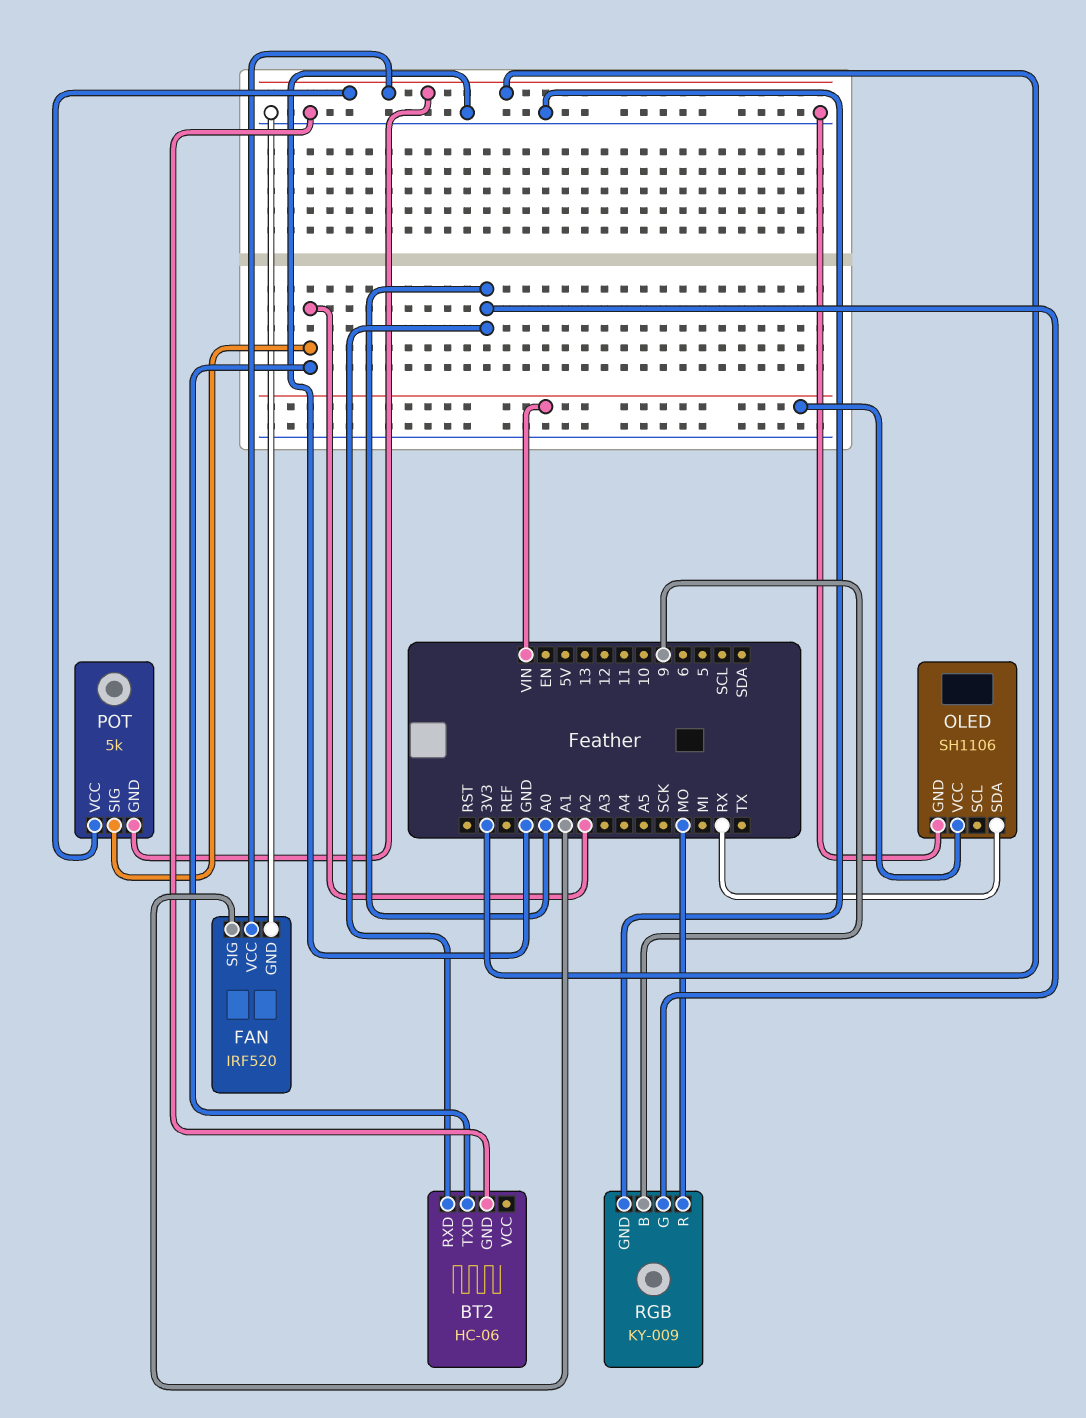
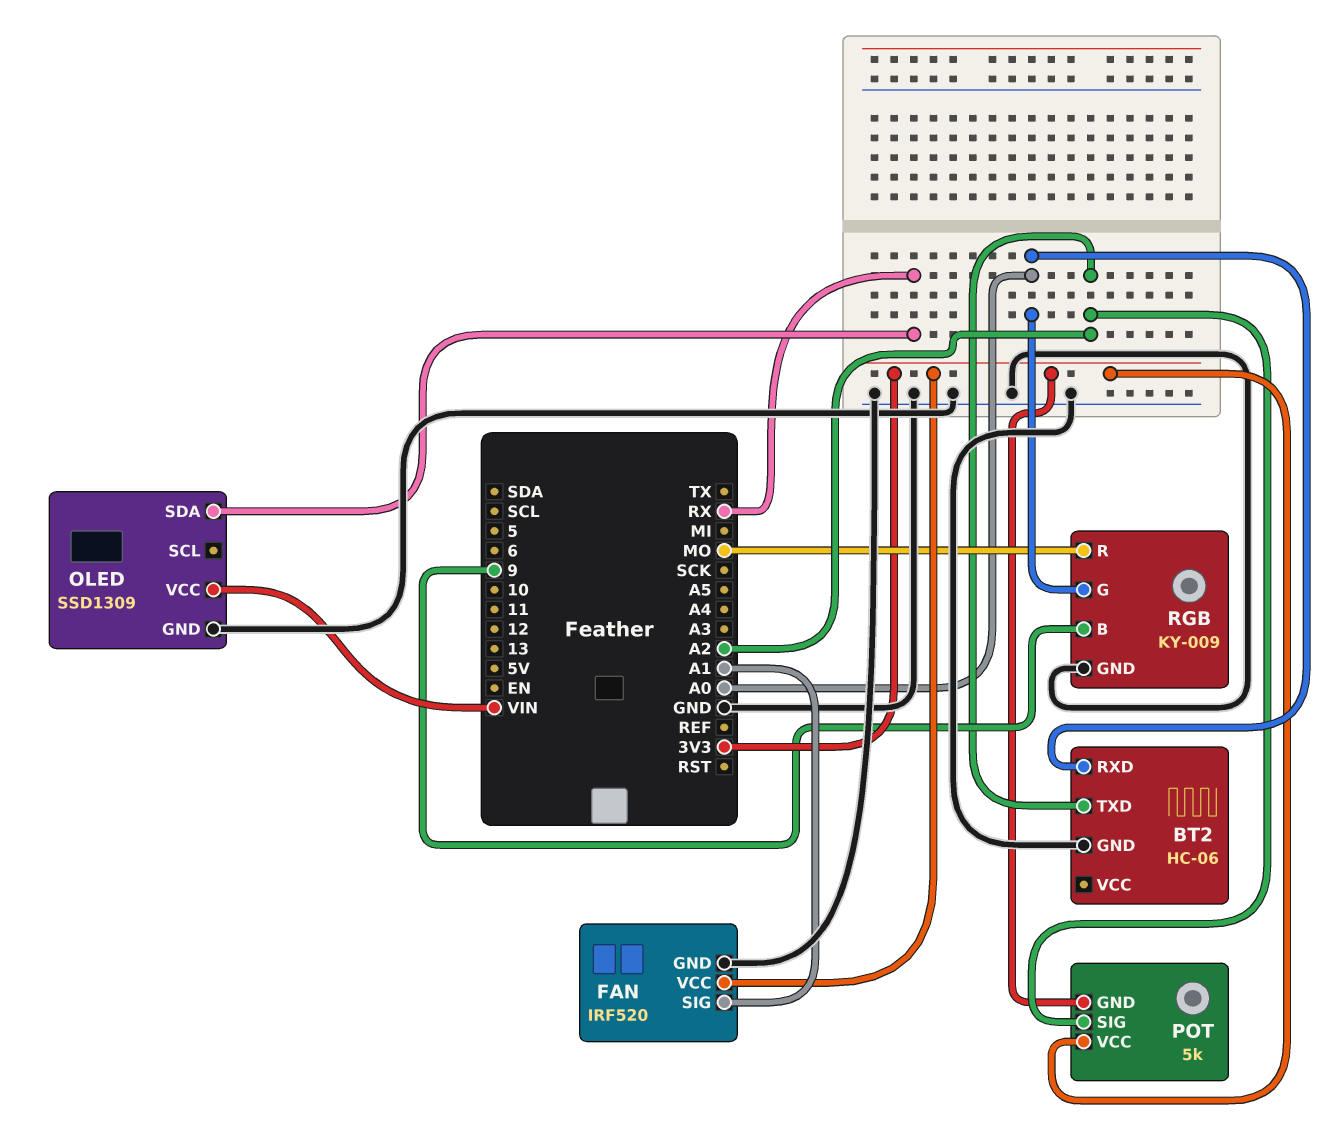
OLED: SH1106 -> SSD1309

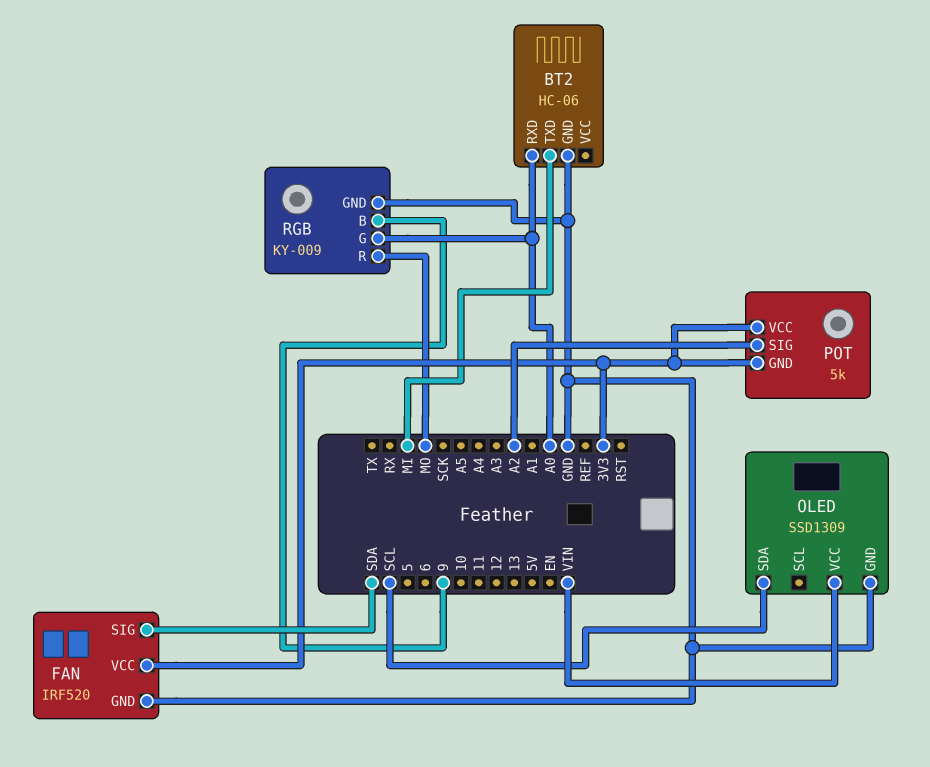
BT2 pin TXD: A2 -> MI
FAN pin SIG: A1 -> SDA
OLED pin SDA: RX -> SCL

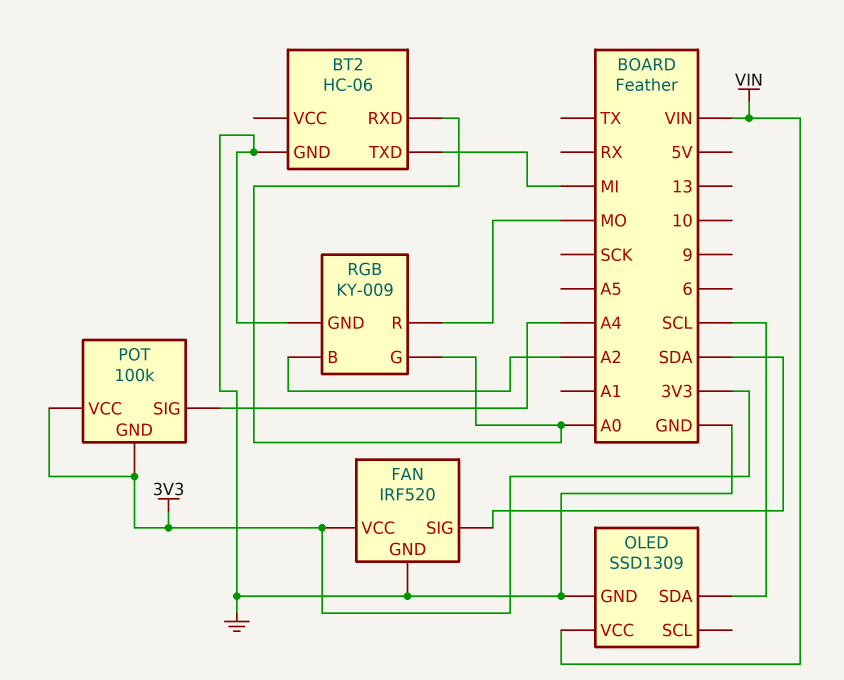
POT: 5k -> 100k
POT pin SIG: A2 -> A4
RGB pin B: 9 -> A2

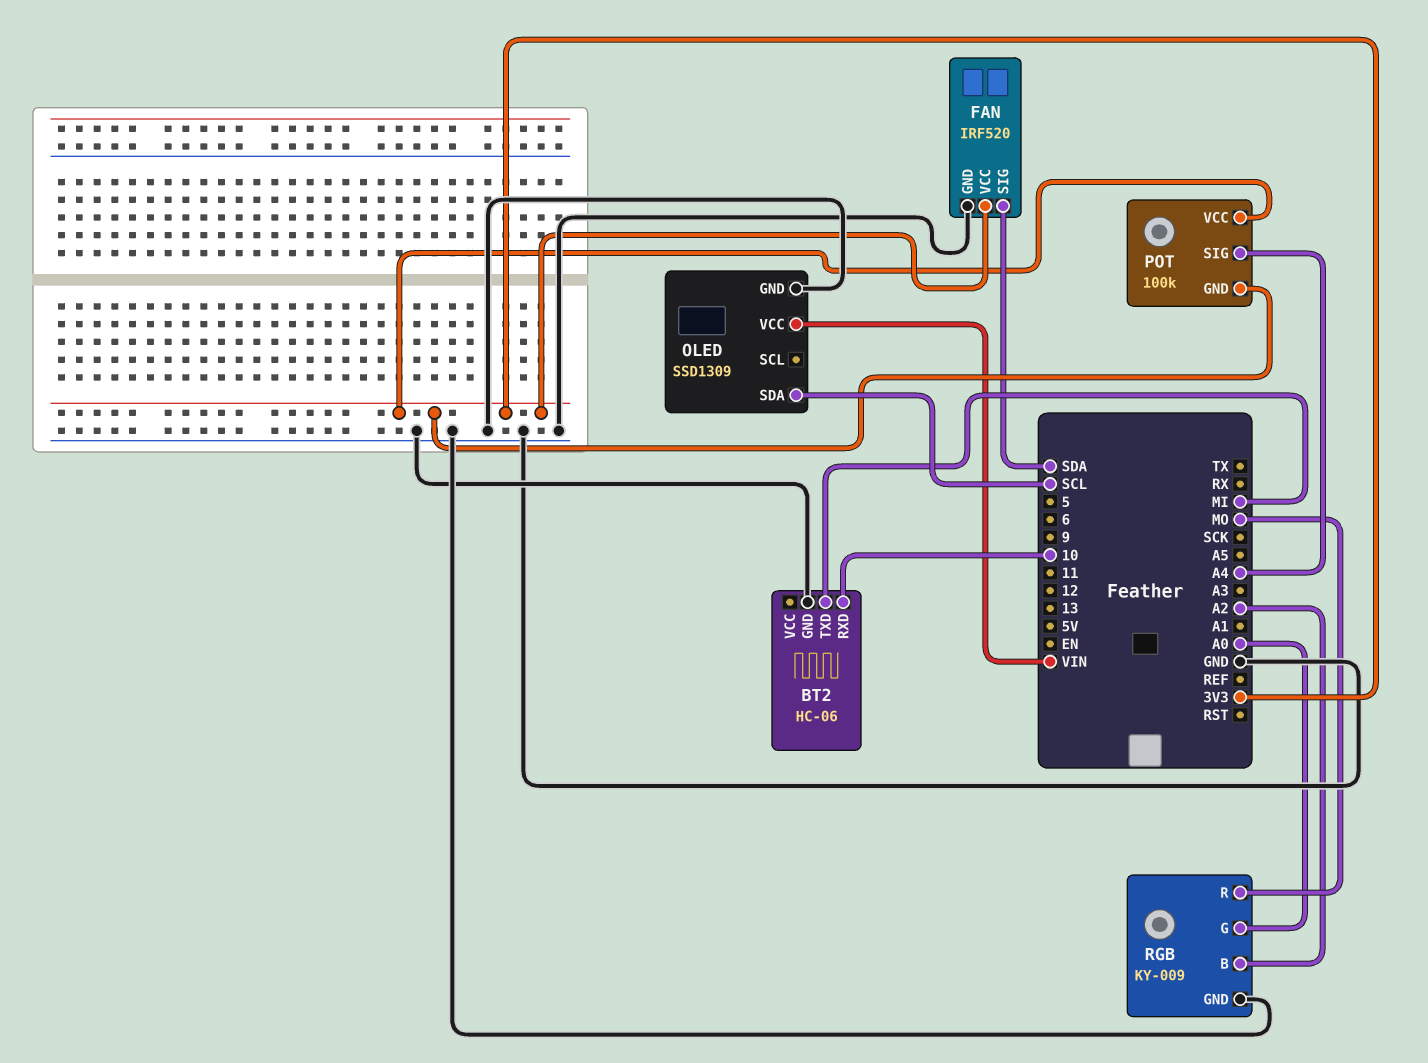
BT2 pin RXD: A0 -> 10

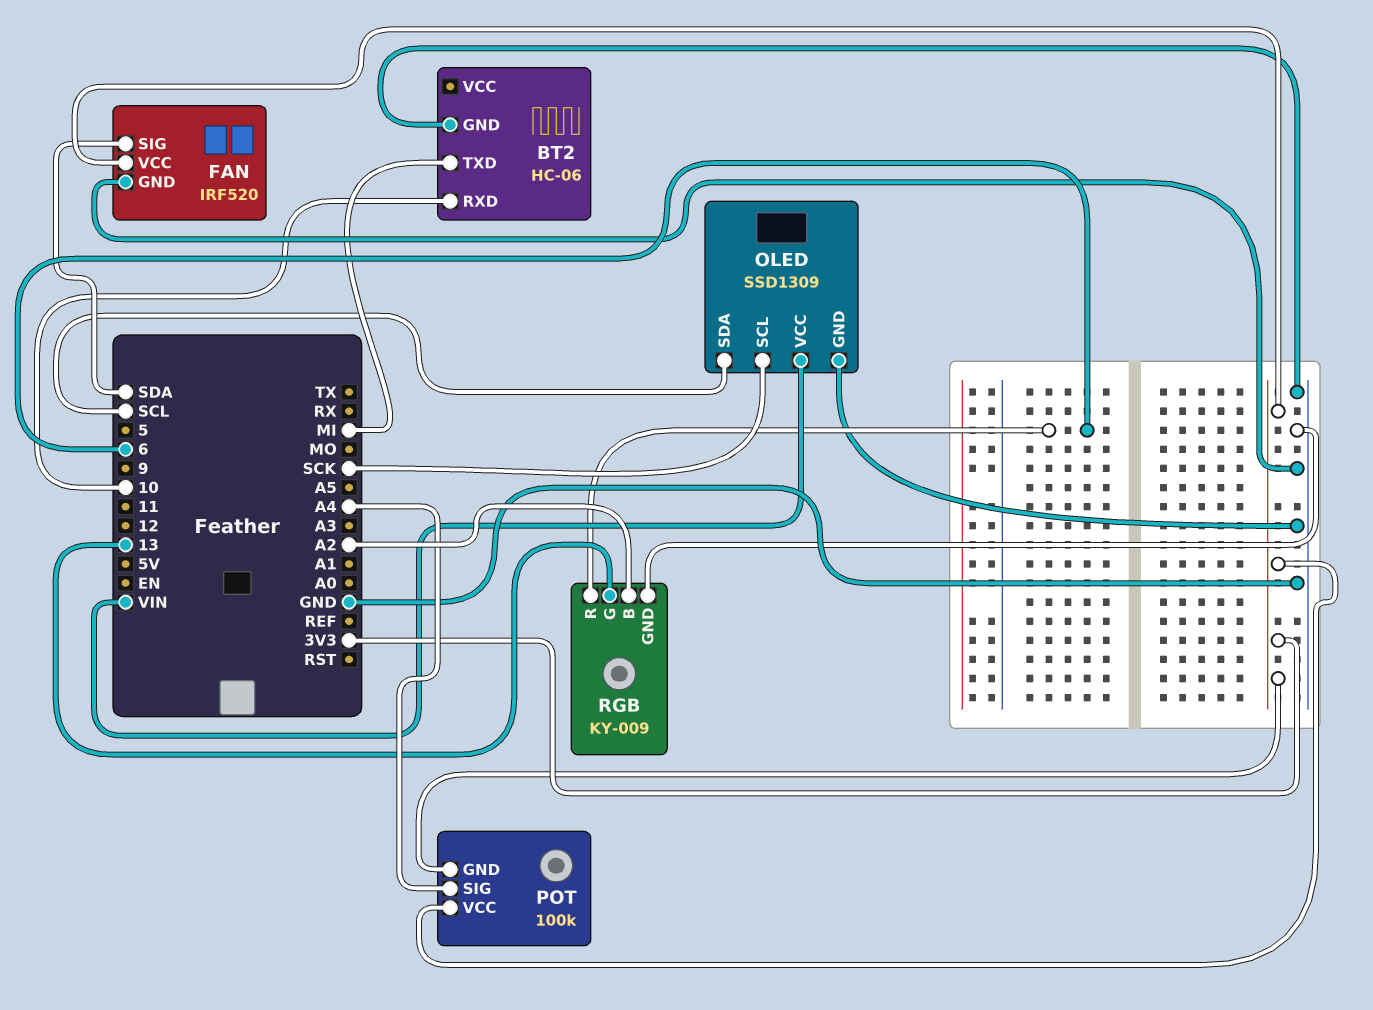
OLED pin SCL: none -> SCK
RGB pin G: A0 -> 13
RGB pin R: MO -> 6

